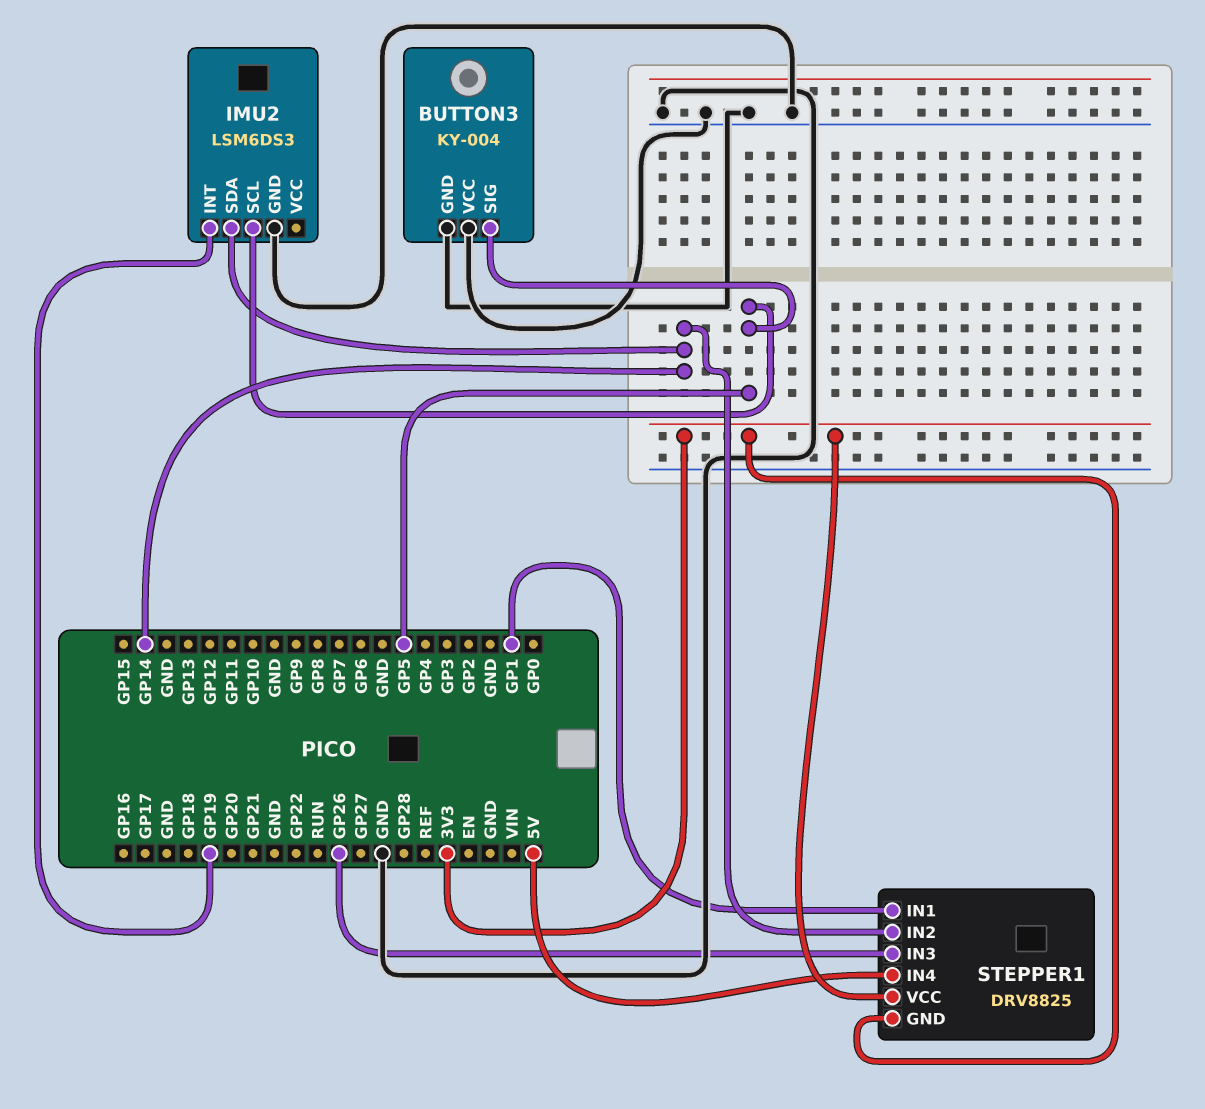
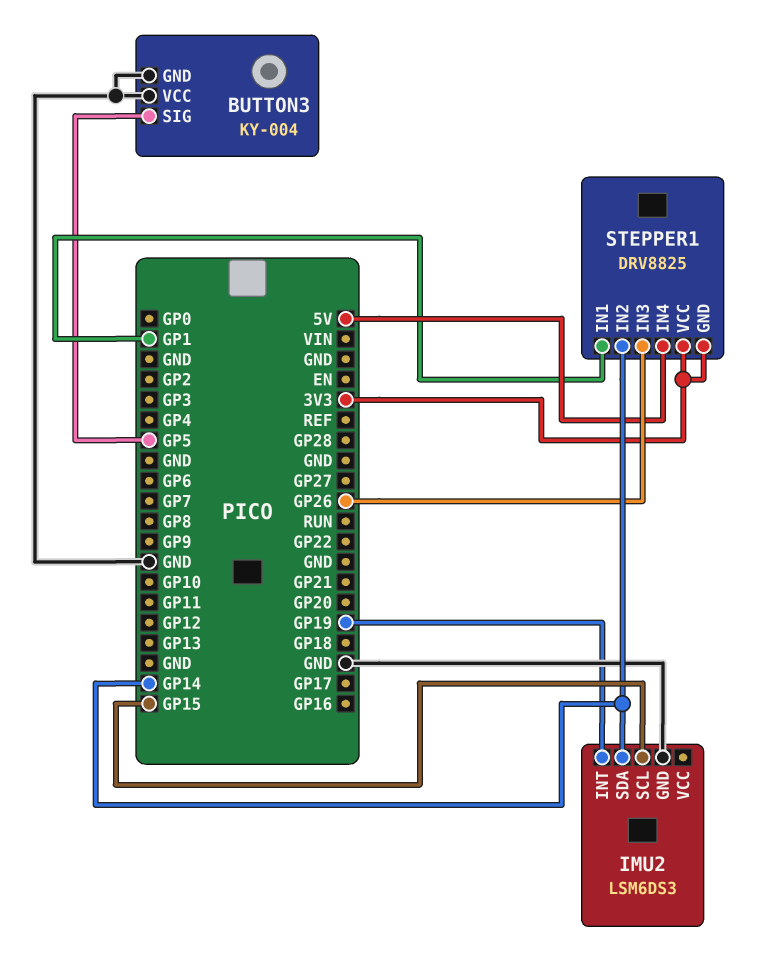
IMU2 pin SCL: GP5 -> GP15

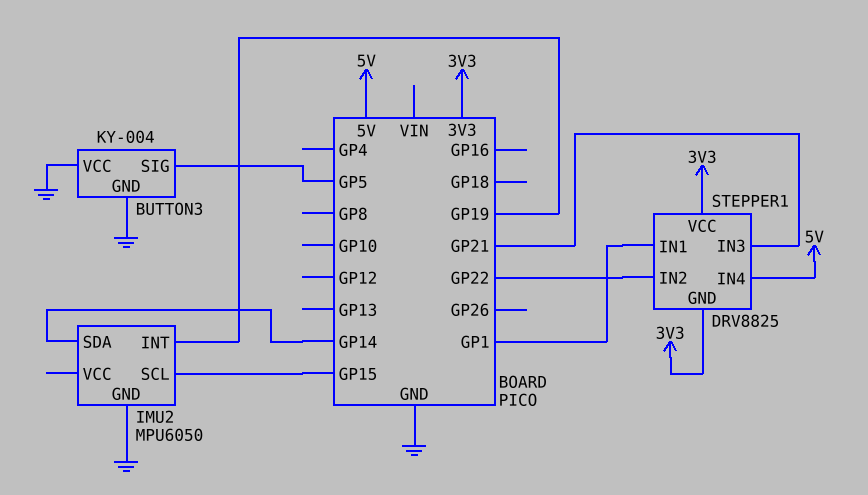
IMU2: LSM6DS3 -> MPU6050
STEPPER1 pin IN2: GP14 -> GP22
STEPPER1 pin IN3: GP26 -> GP21

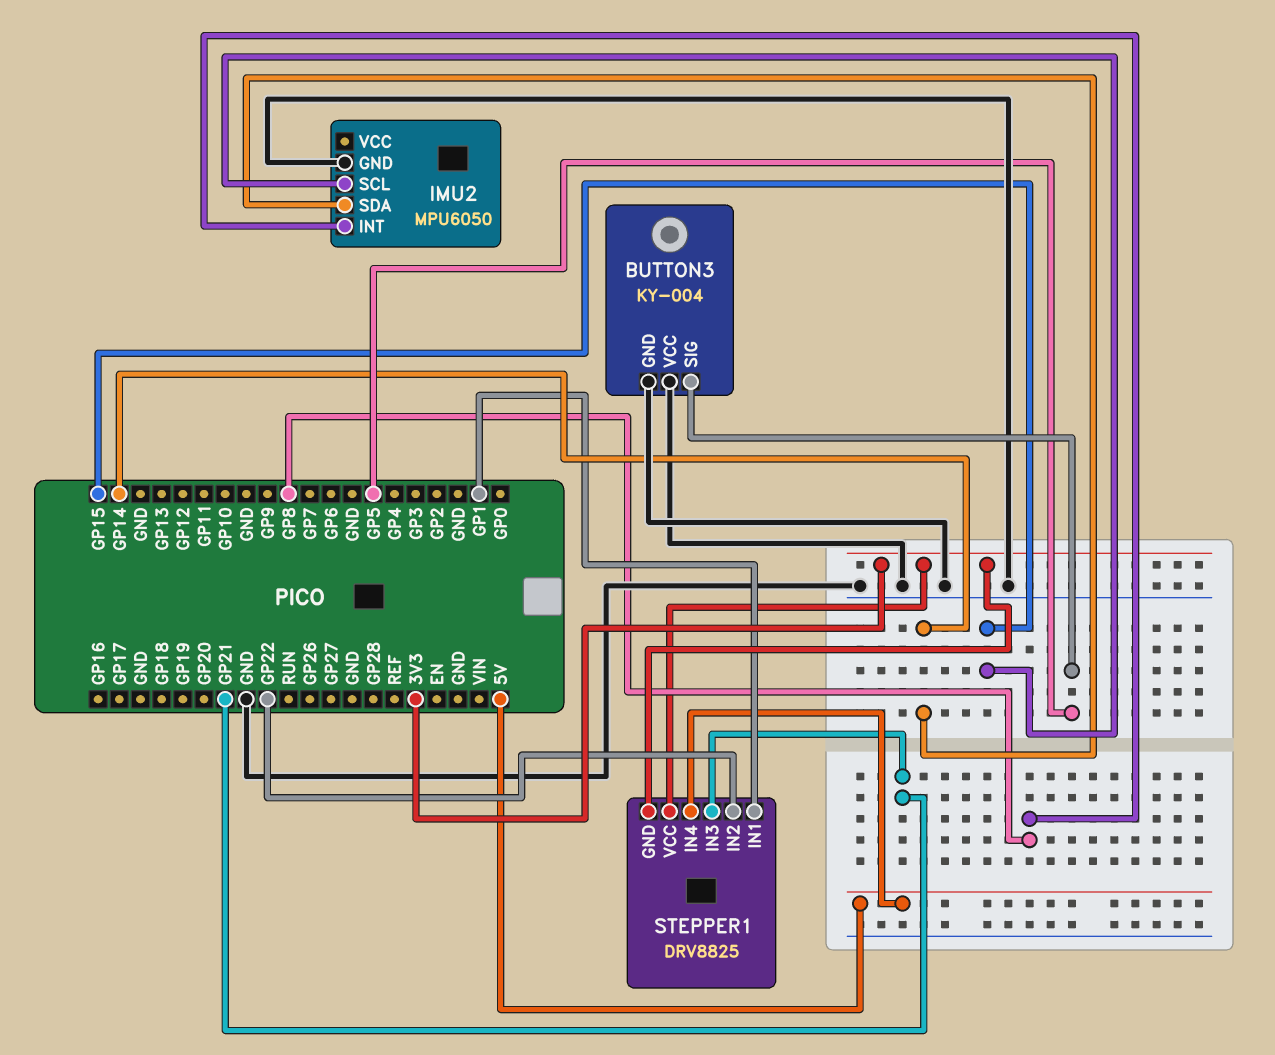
IMU2 pin INT: GP19 -> GP8

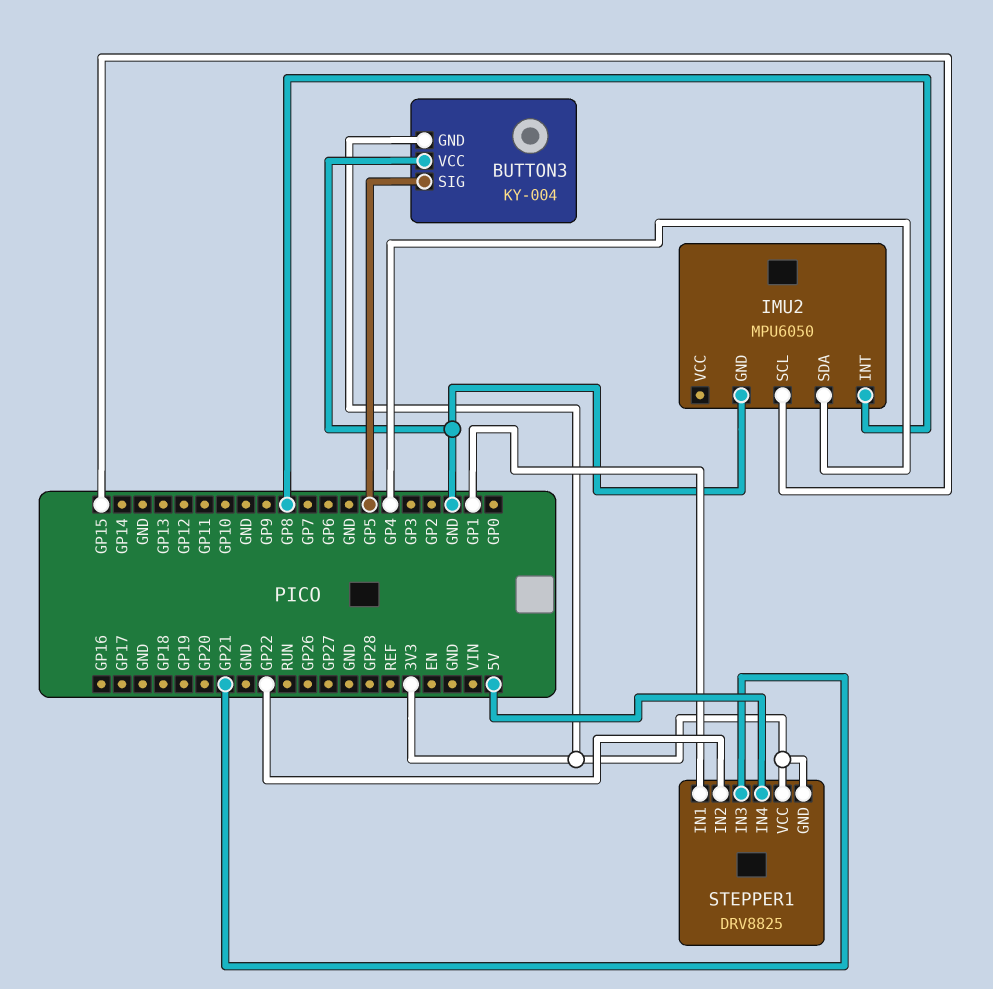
BUTTON3 pin GND: GND -> 3V3
IMU2 pin SDA: GP14 -> GP4

